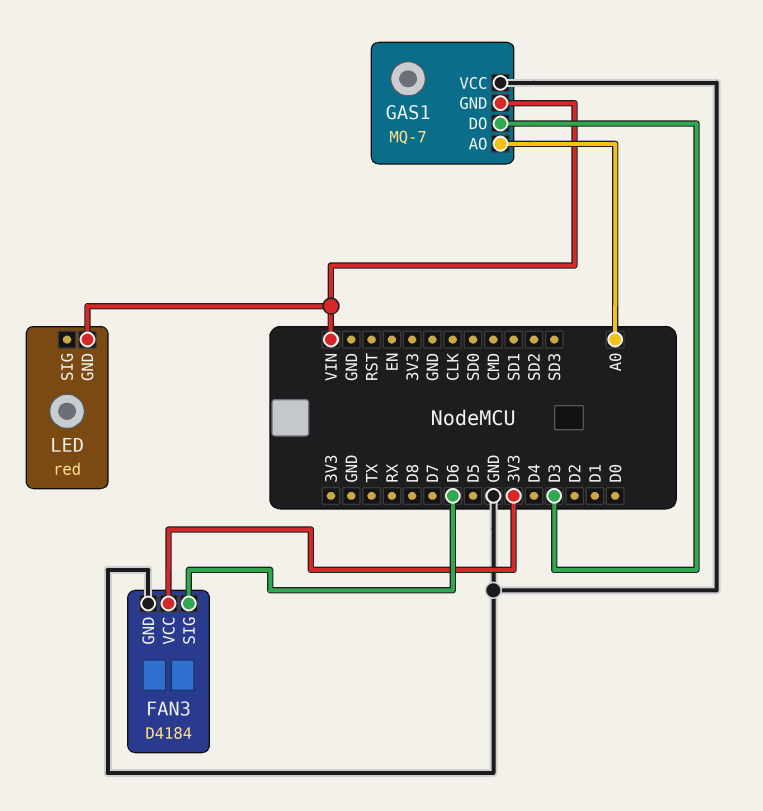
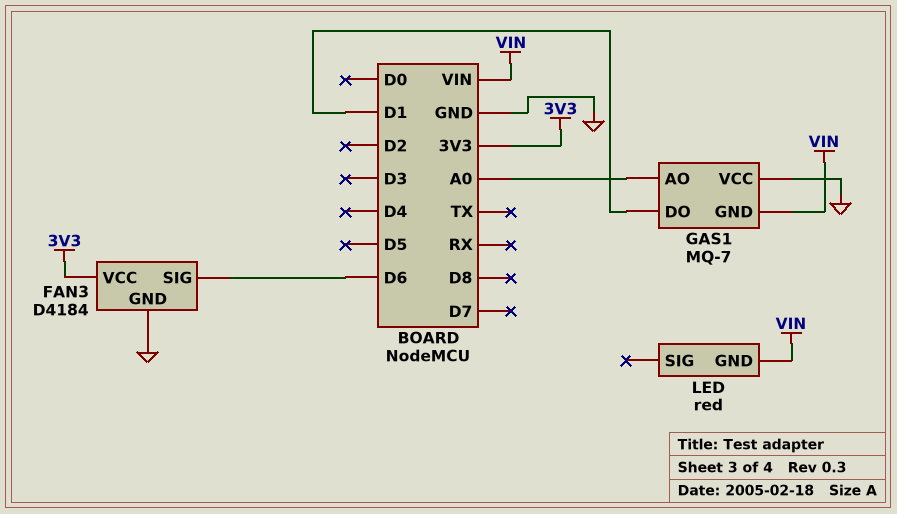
GAS1 pin DO: D3 -> D1

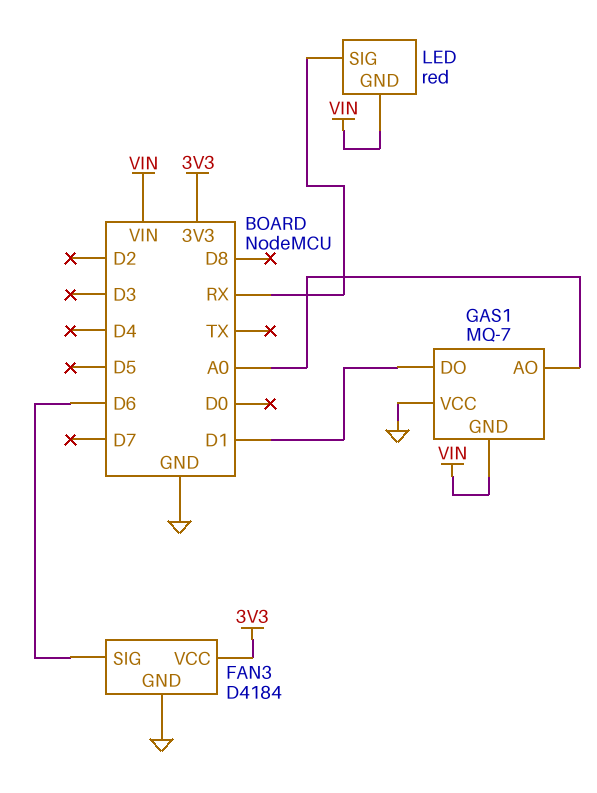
LED pin SIG: none -> RX

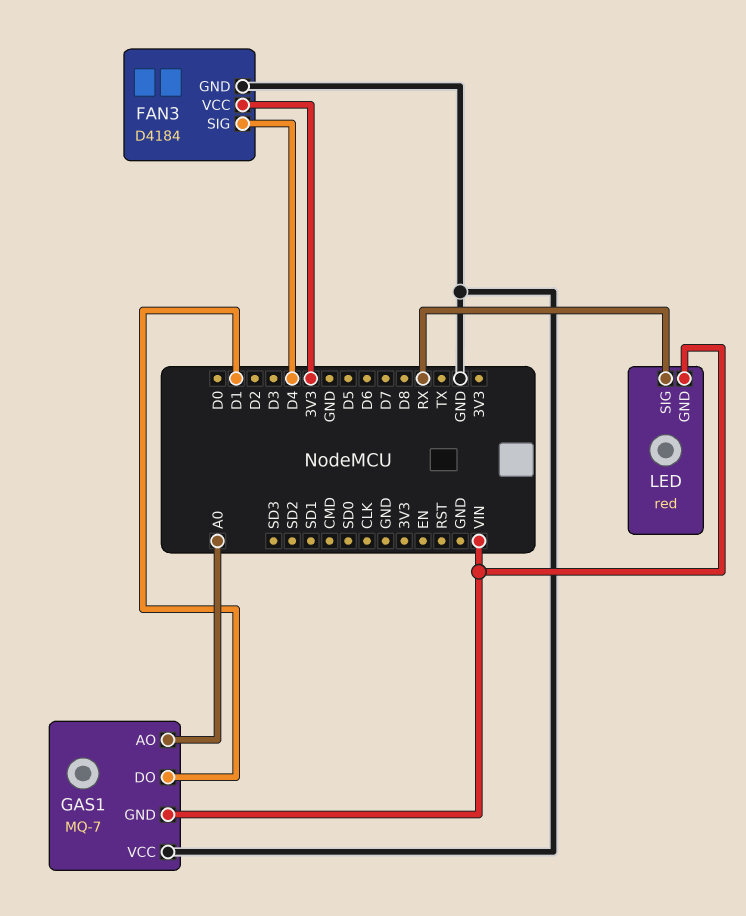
FAN3 pin SIG: D6 -> D4

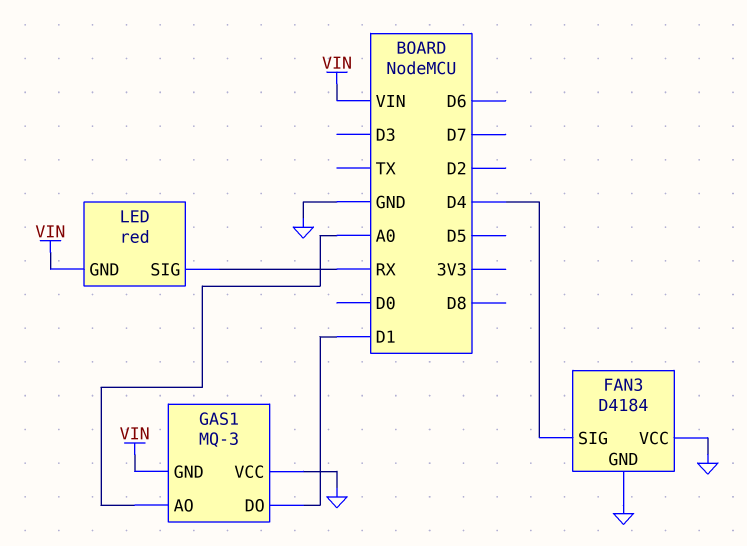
FAN3 pin VCC: 3V3 -> GND
GAS1: MQ-7 -> MQ-3

